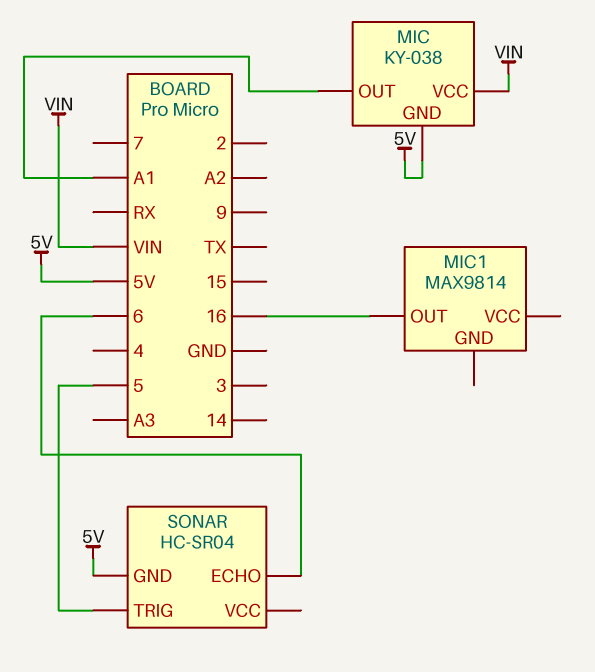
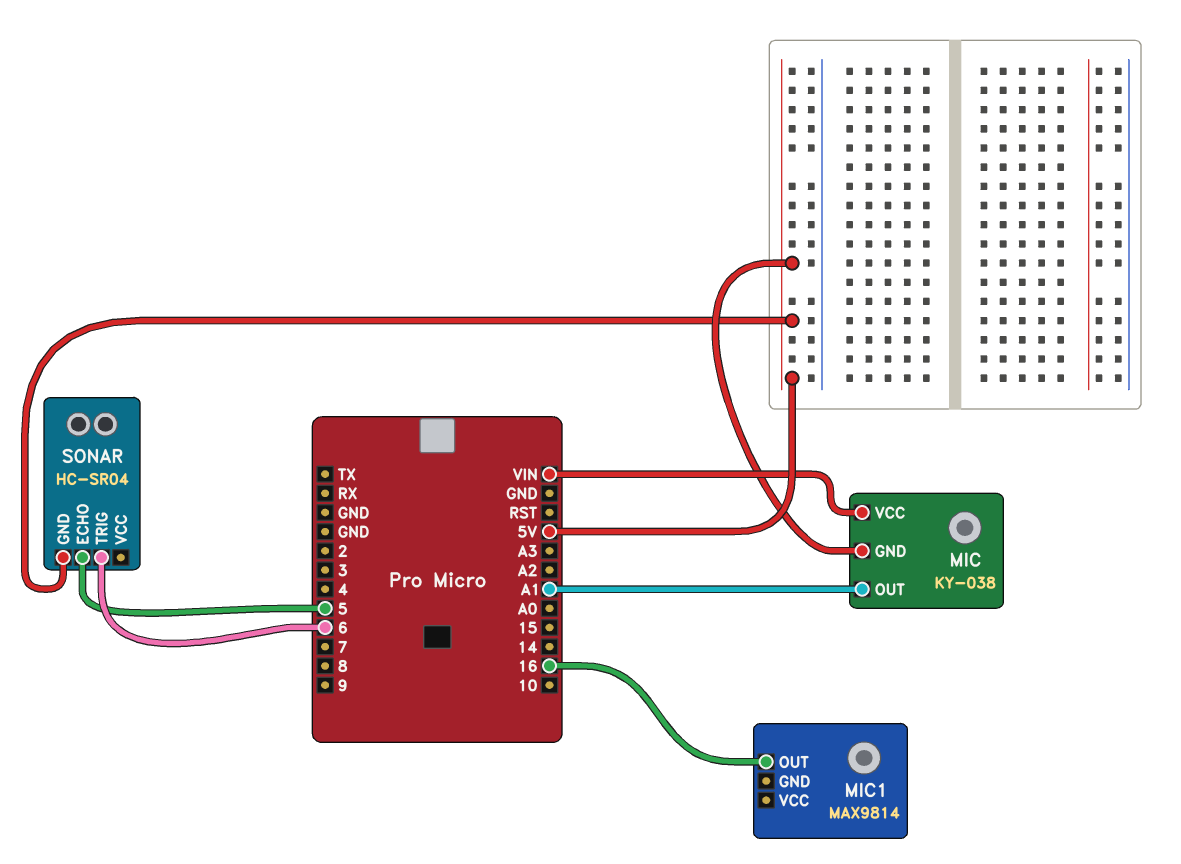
SONAR pin ECHO: 6 -> 5
SONAR pin TRIG: 5 -> 6

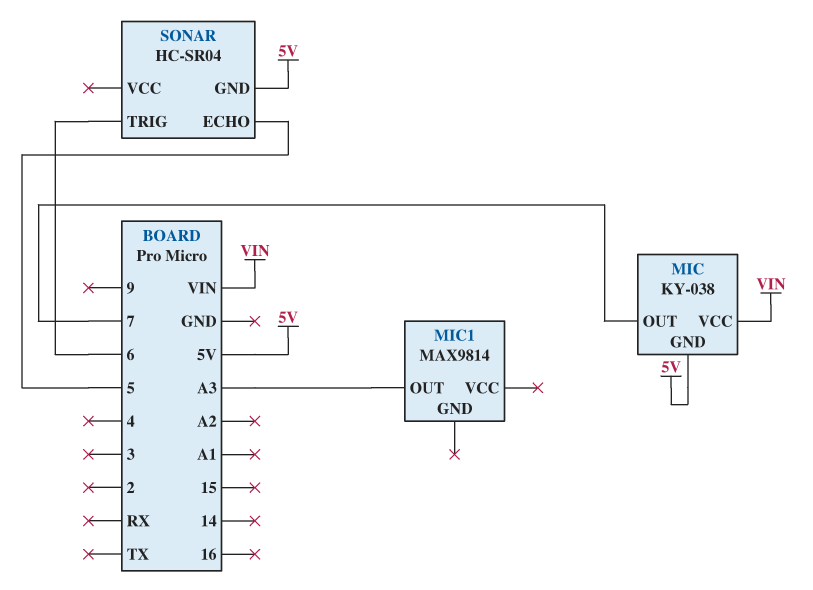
MIC pin OUT: A1 -> 7
MIC1 pin OUT: 16 -> A3

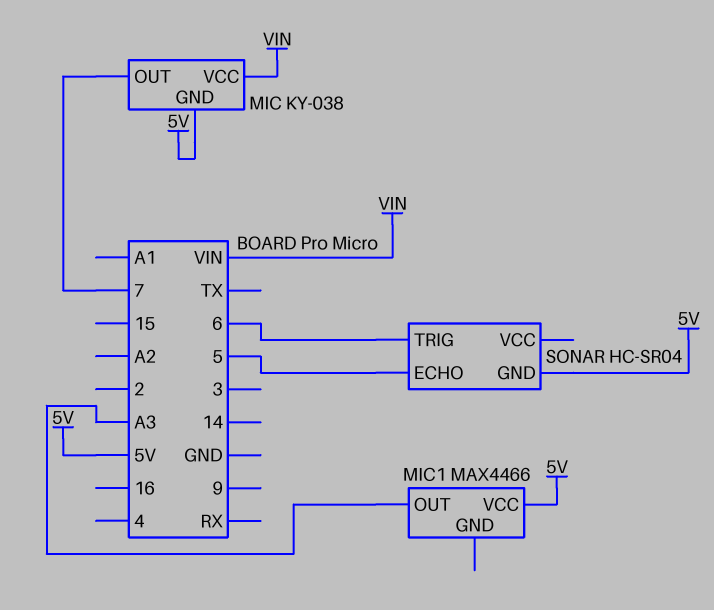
MIC1: MAX9814 -> MAX4466
MIC1 pin VCC: none -> 5V

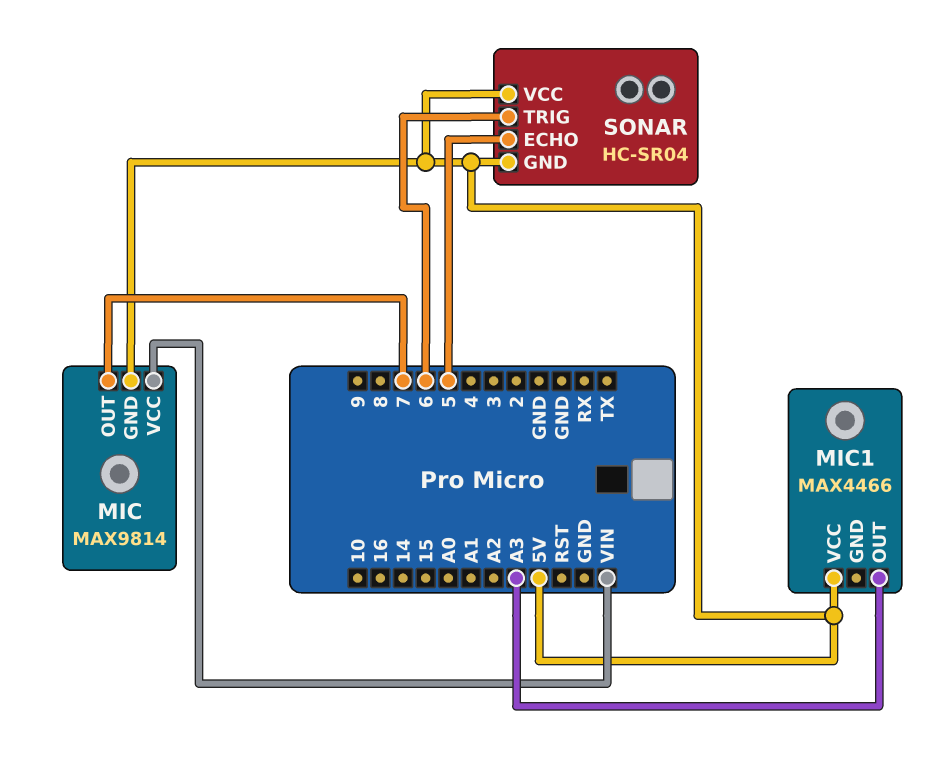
MIC: KY-038 -> MAX9814
SONAR pin VCC: none -> 5V

